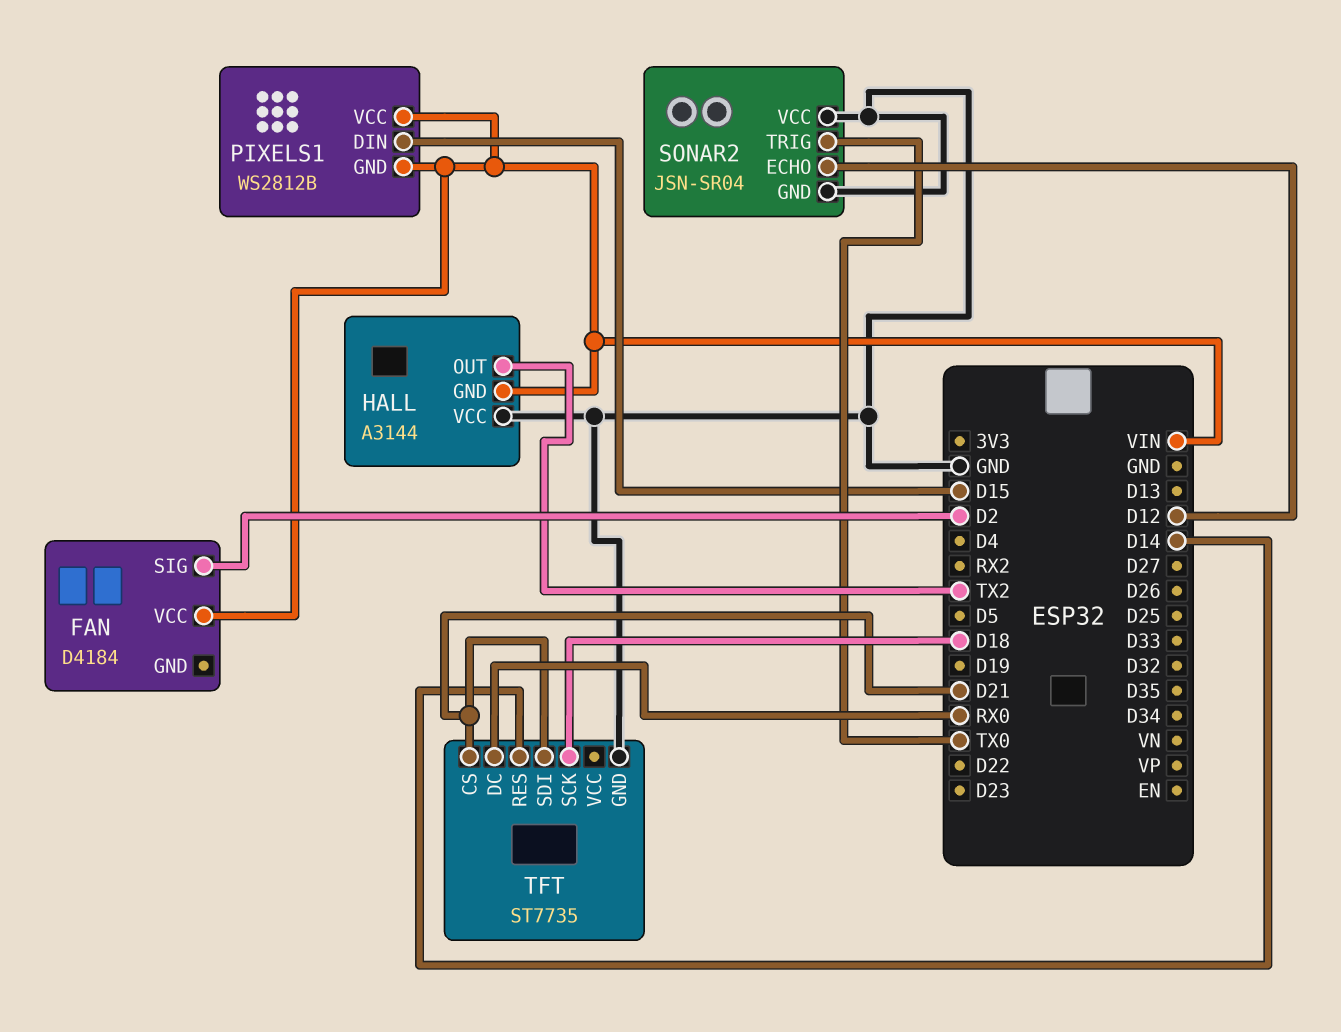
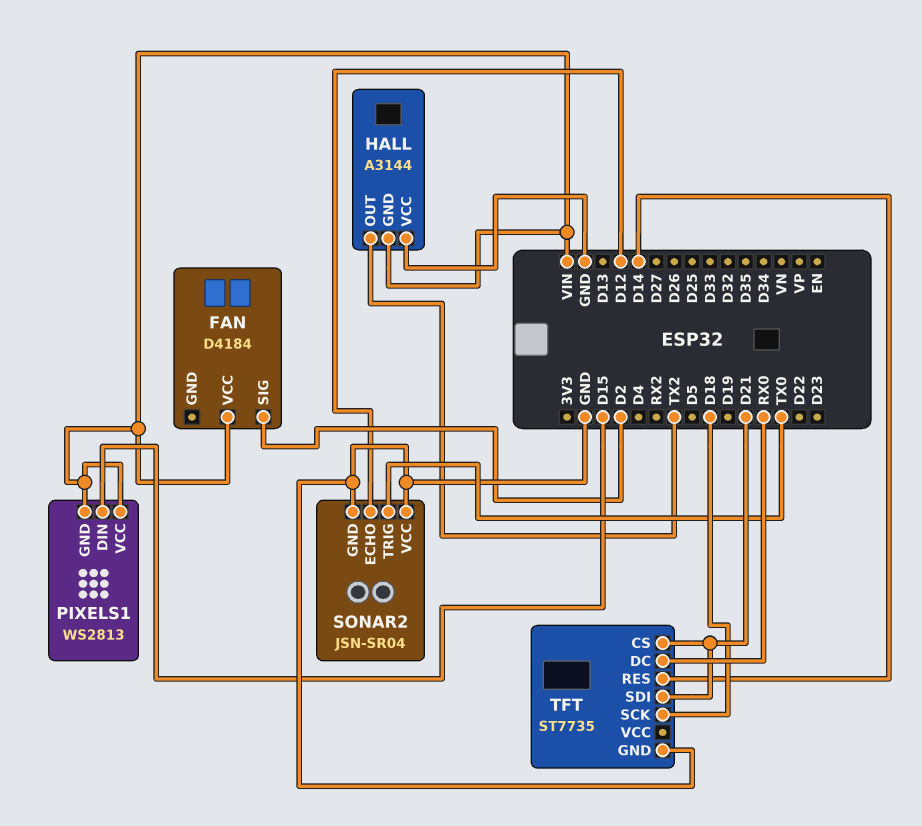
PIXELS1: WS2812B -> WS2813

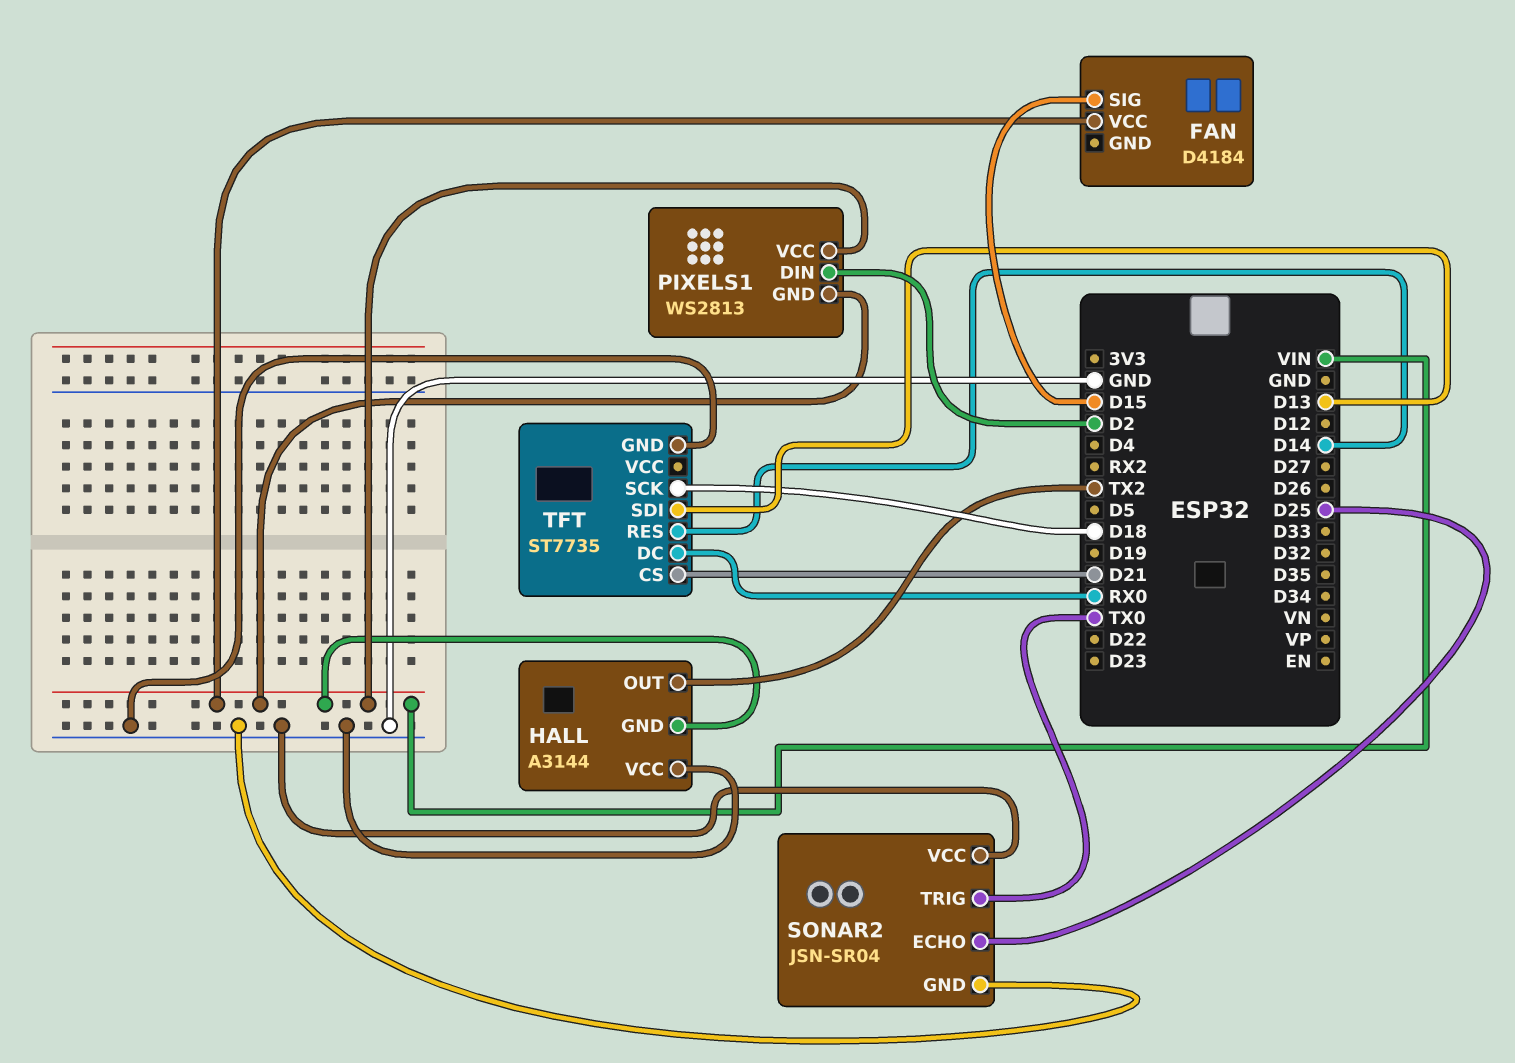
FAN pin SIG: D2 -> D15
PIXELS1 pin DIN: D15 -> D2
SONAR2 pin ECHO: D12 -> D25
TFT pin SDI: D21 -> D13

